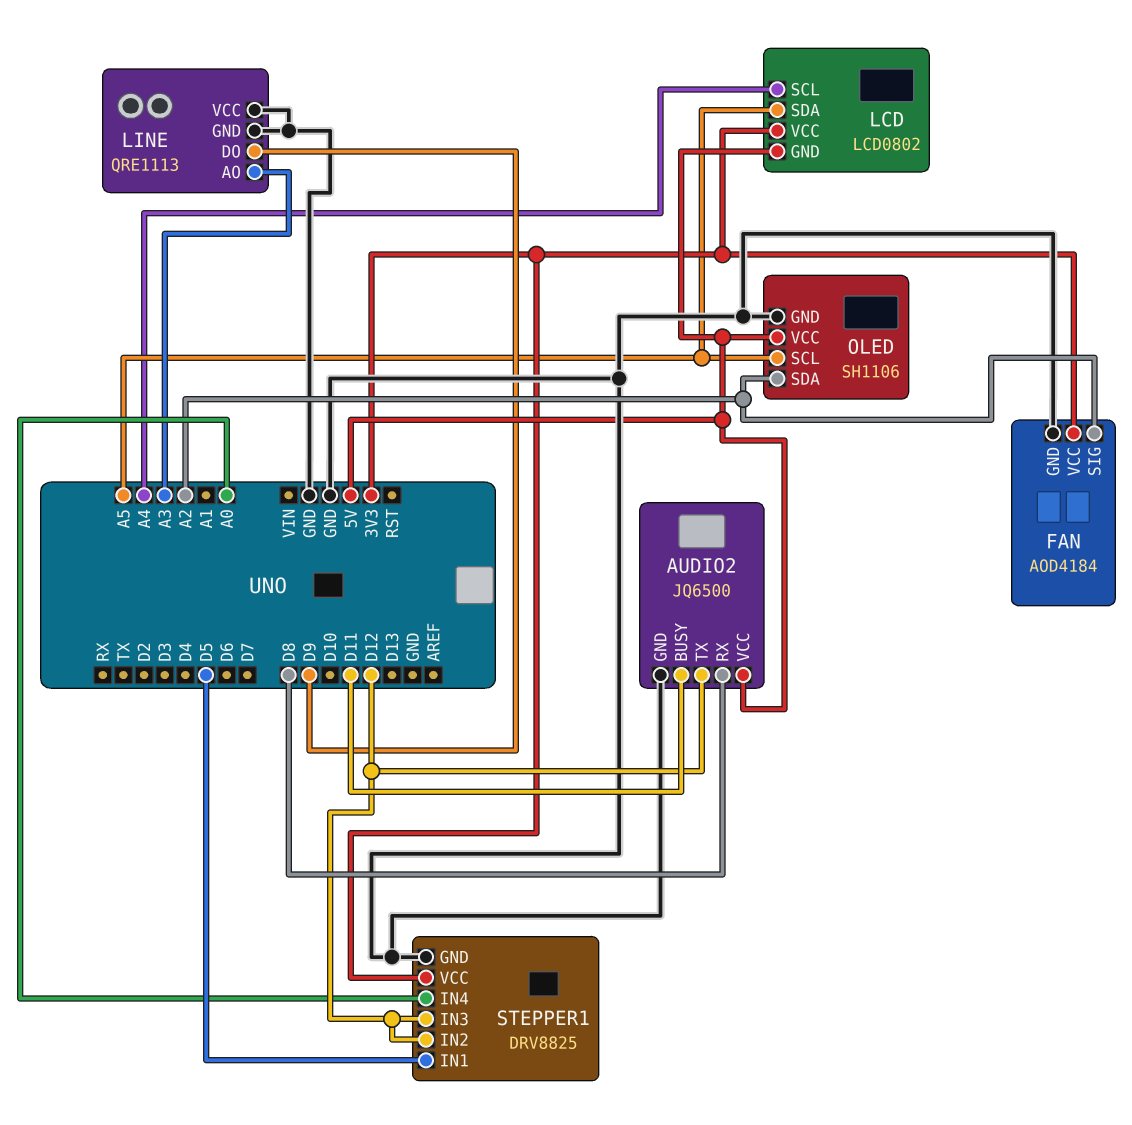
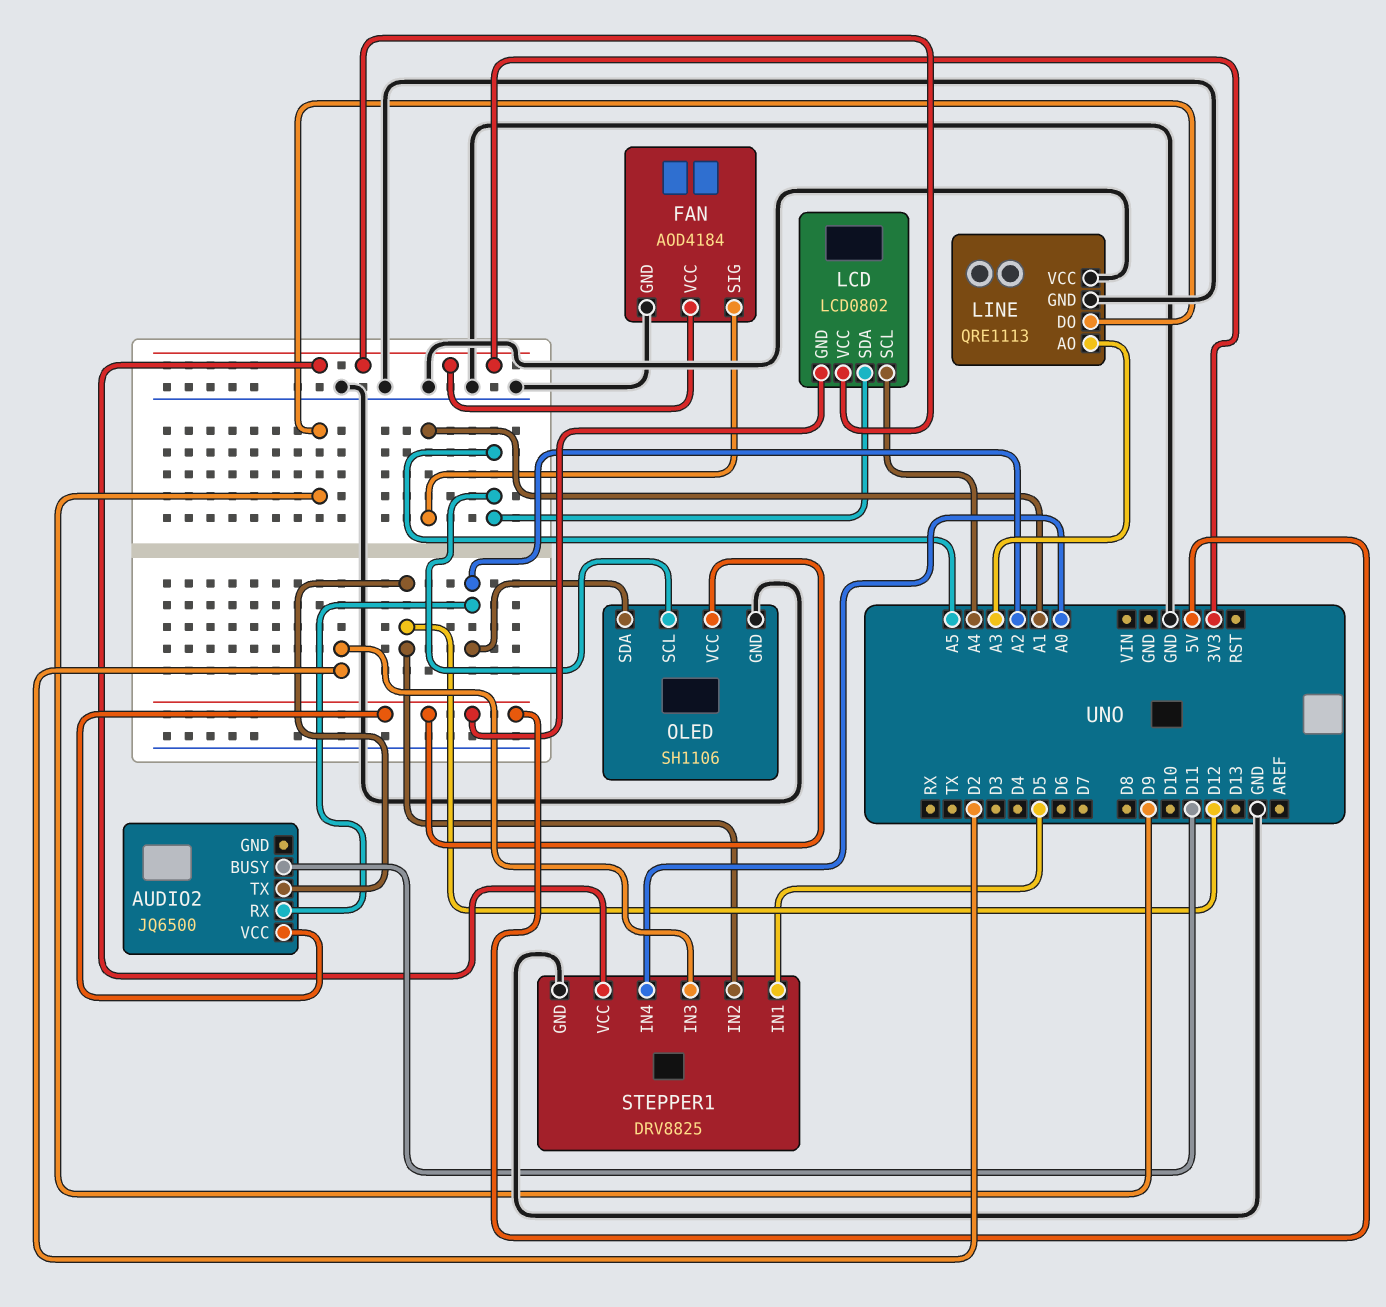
AUDIO2 pin GND: GND -> none
AUDIO2 pin RX: D8 -> A2
FAN pin SIG: A2 -> A1
STEPPER1 pin IN3: D12 -> D2

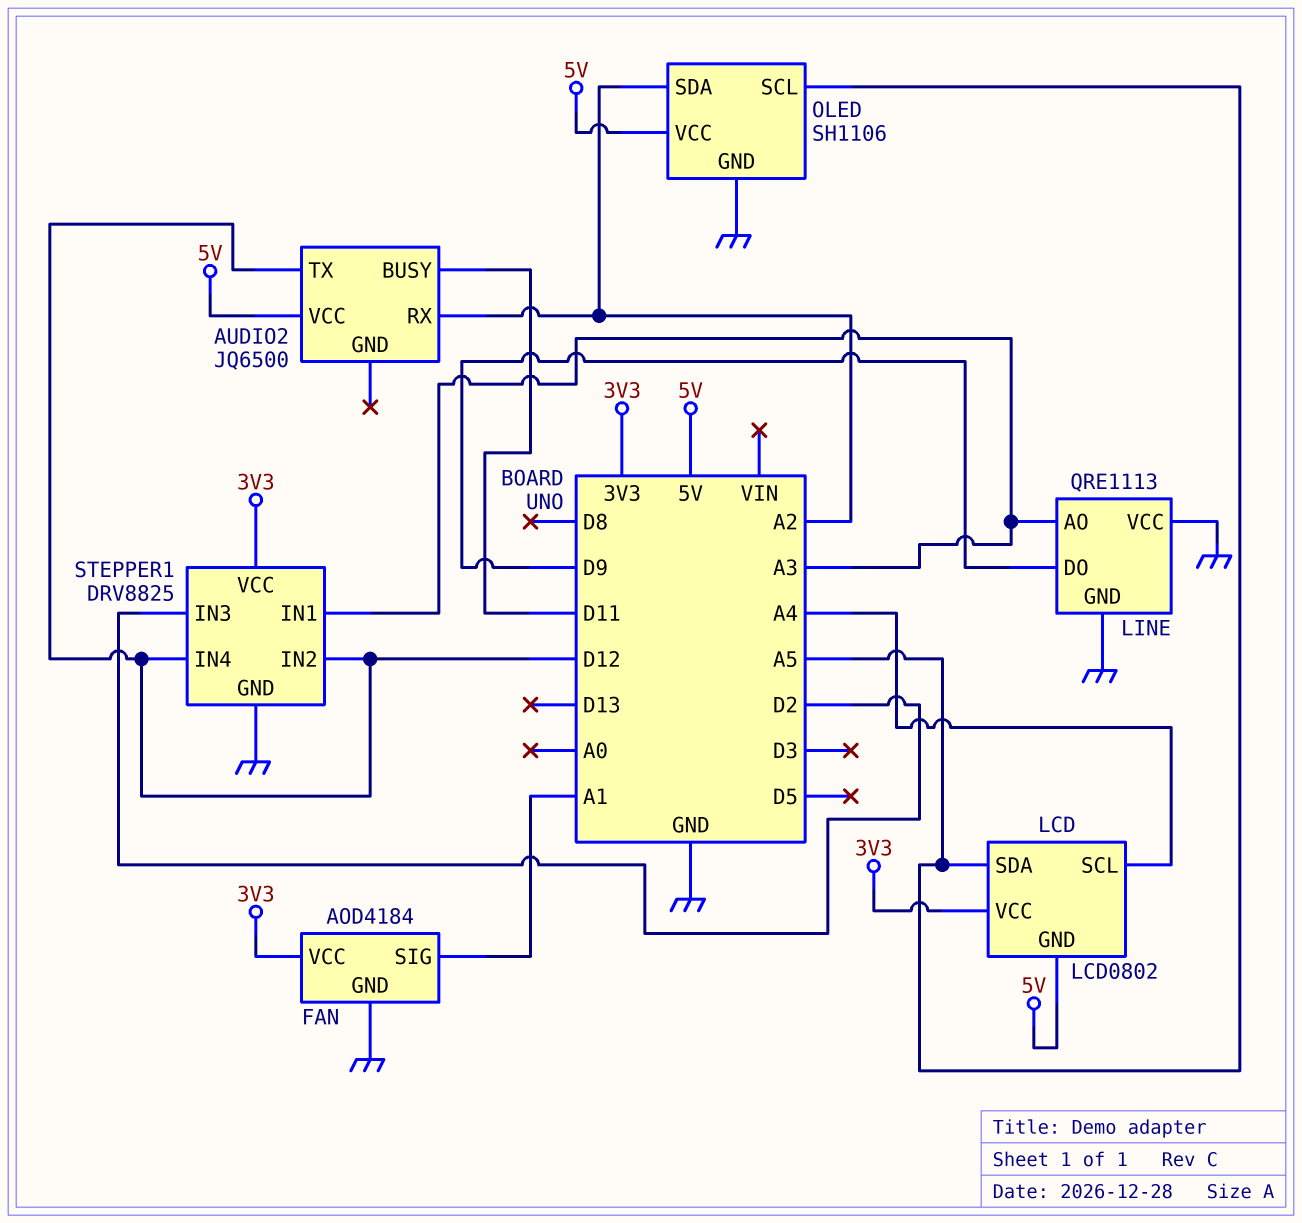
STEPPER1 pin IN1: D5 -> A3
STEPPER1 pin IN4: A0 -> D12

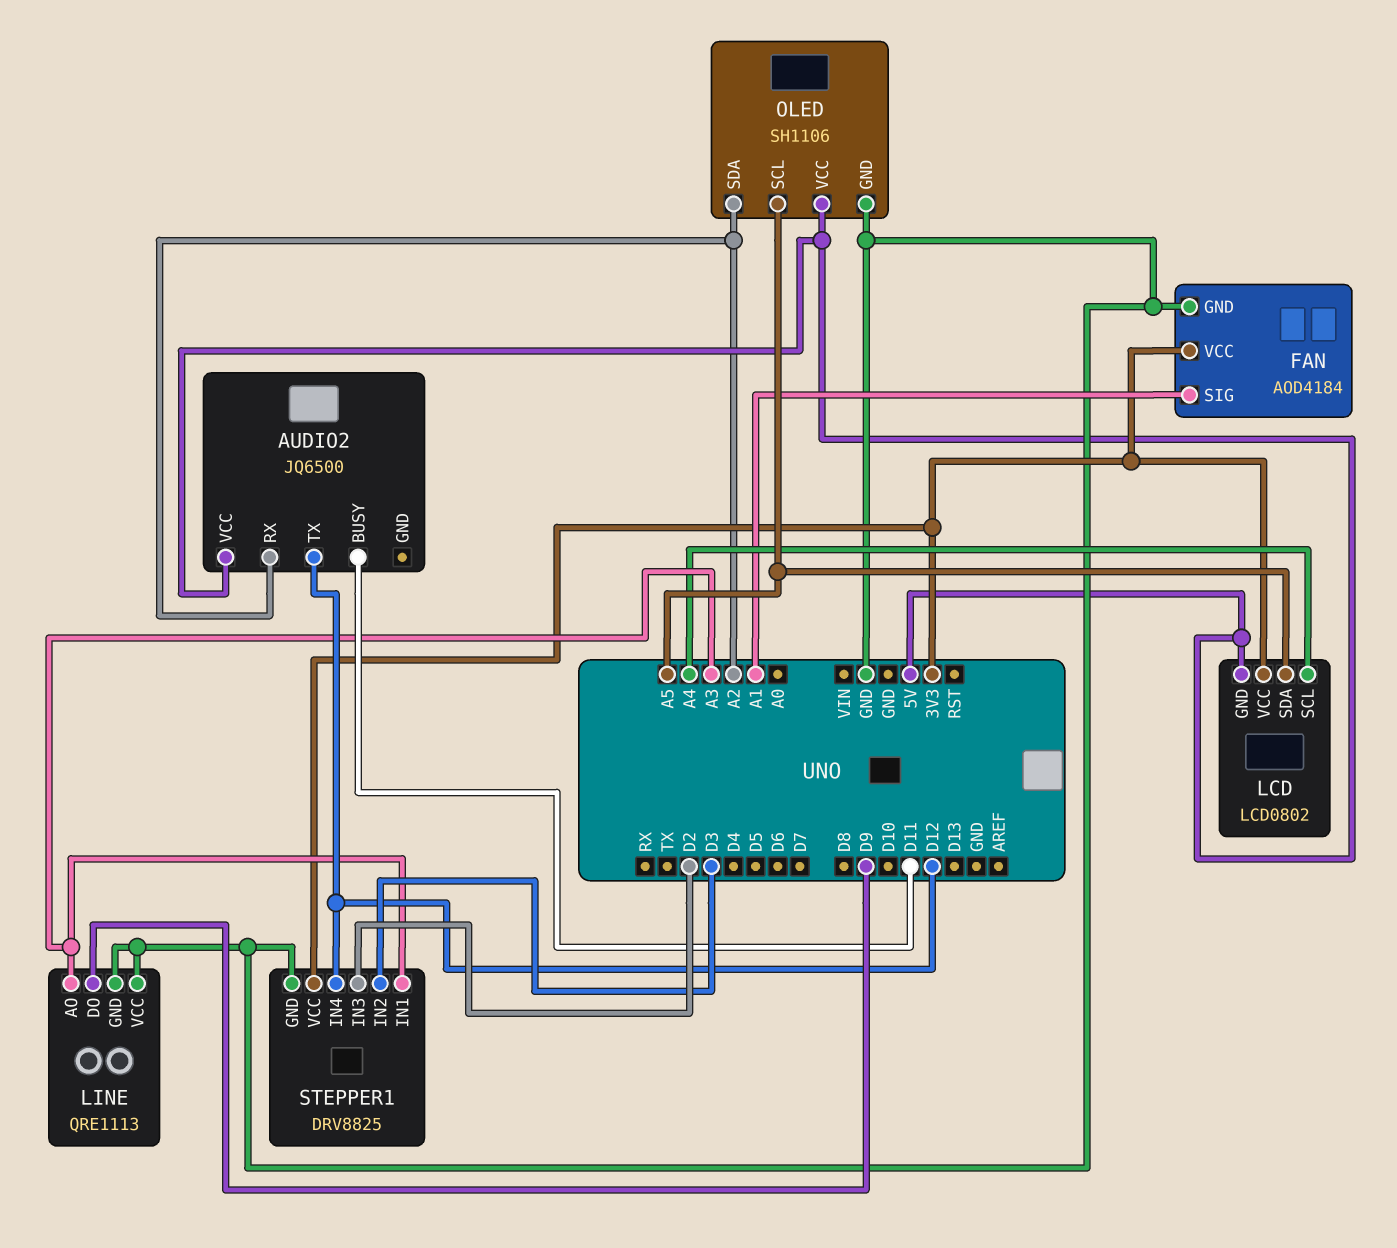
STEPPER1 pin IN2: D12 -> D3

